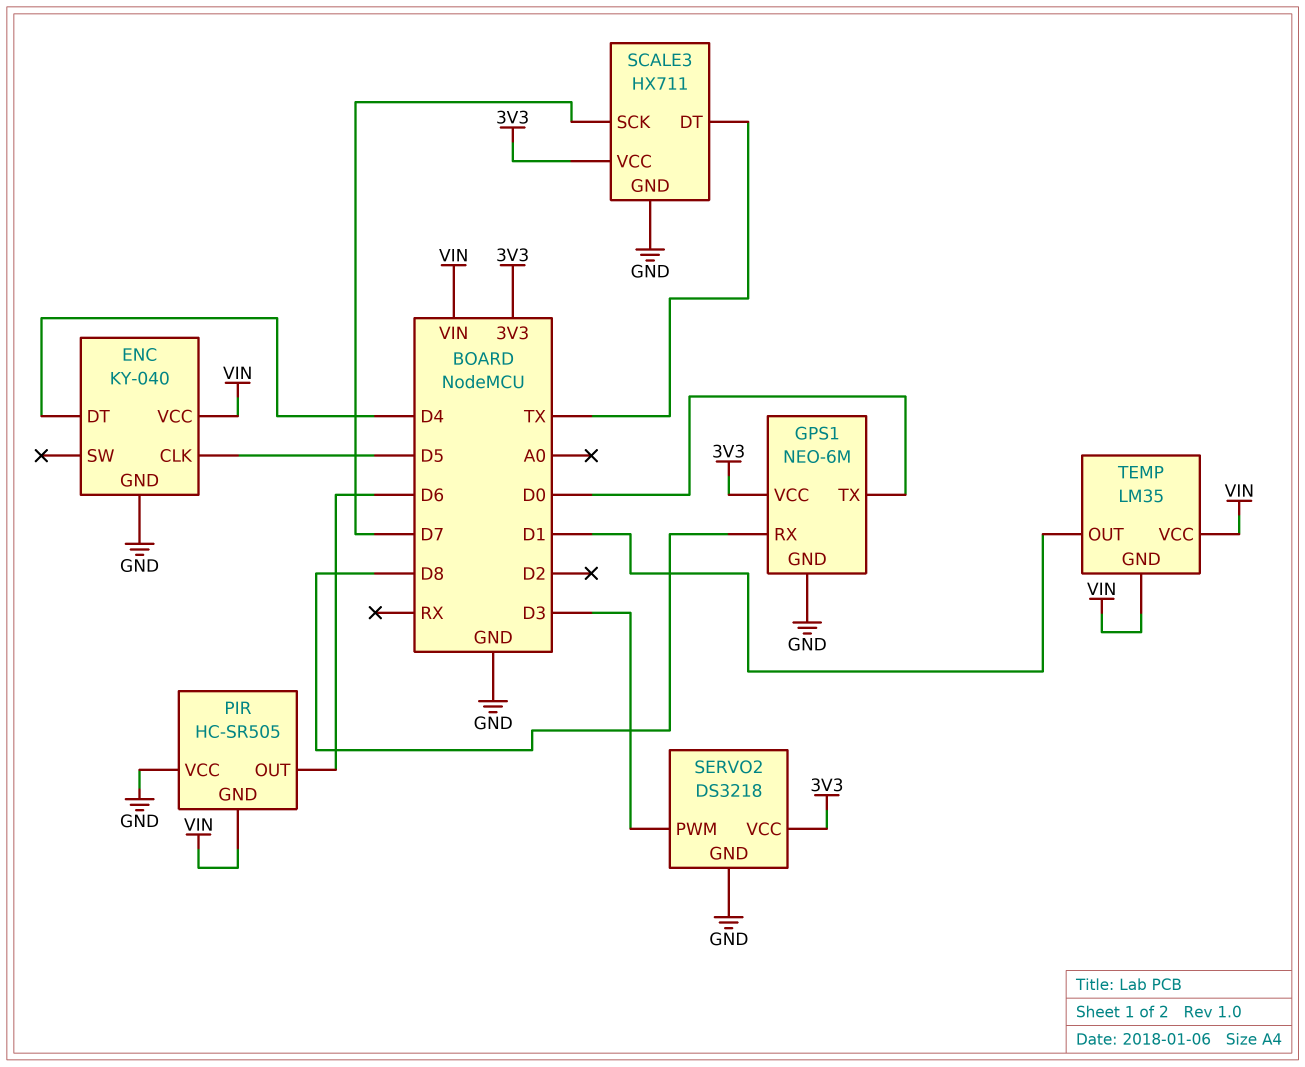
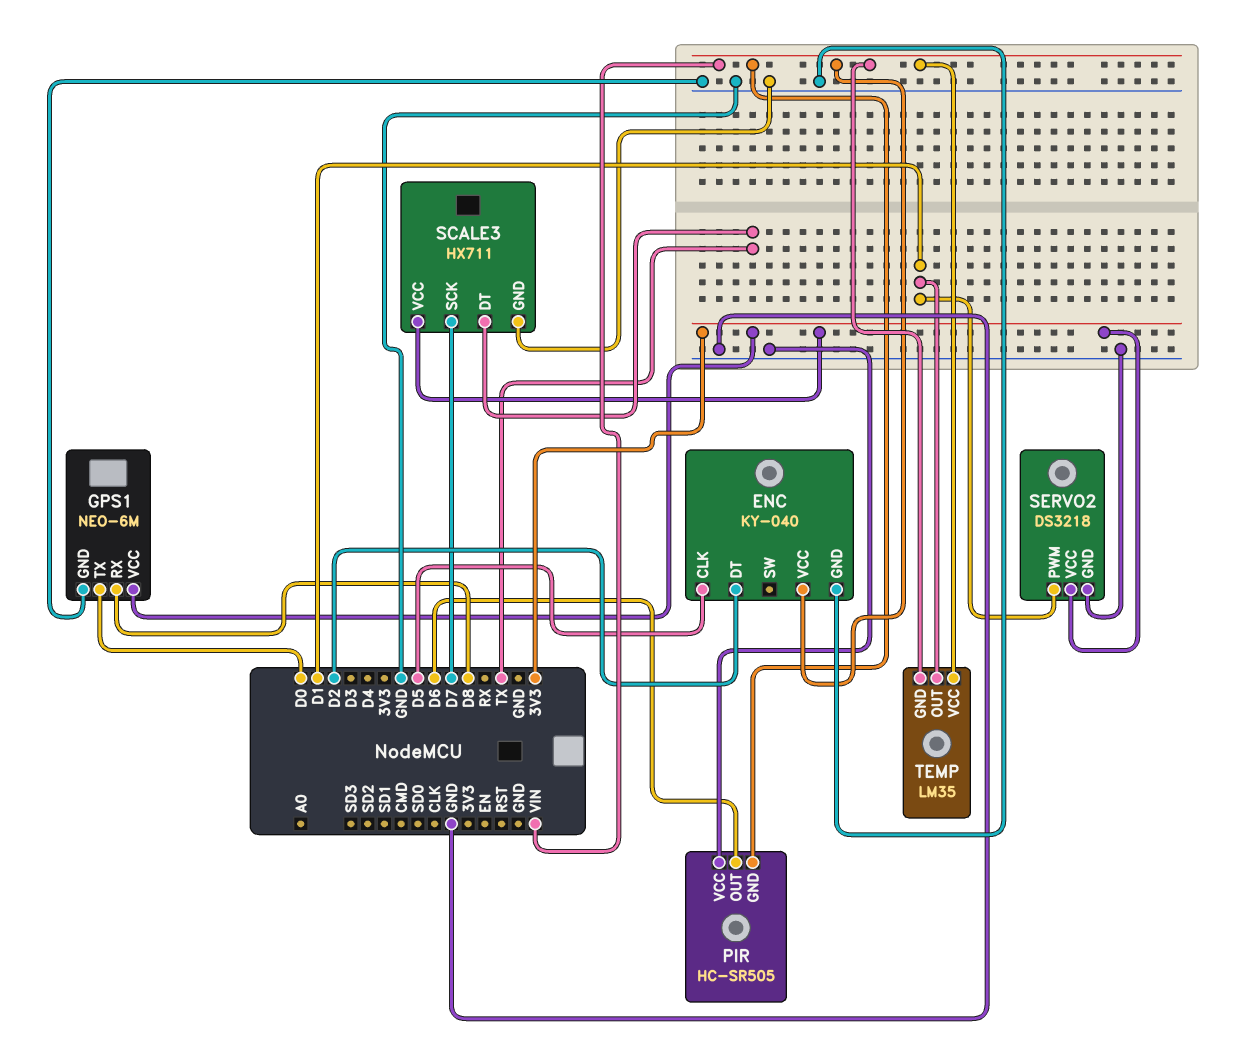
ENC pin DT: D4 -> D2
SERVO2 pin PWM: D3 -> D1

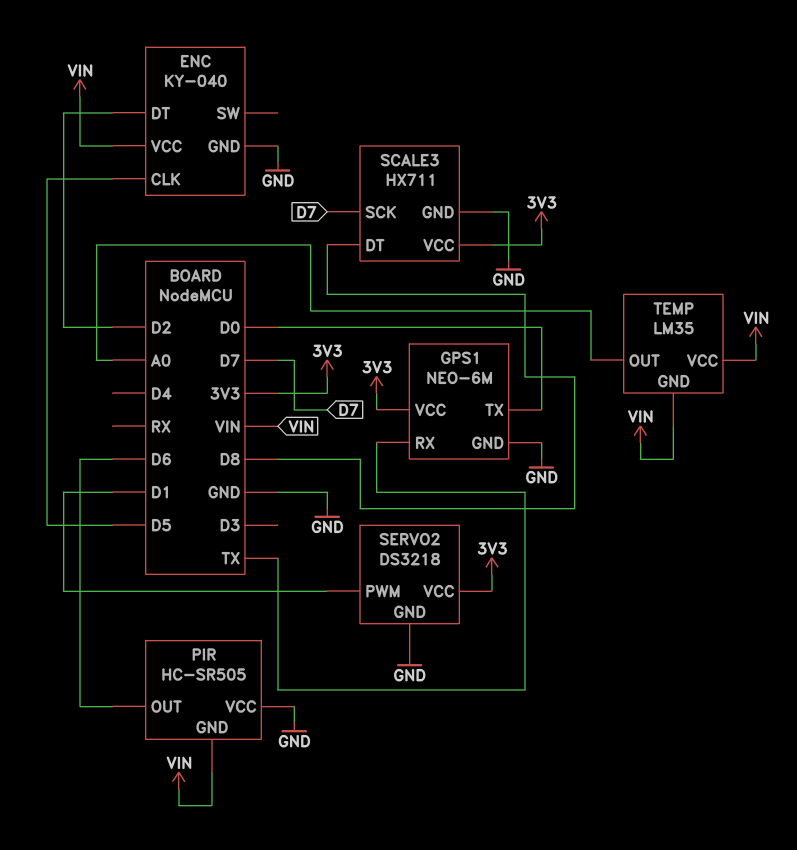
GPS1 pin RX: D8 -> TX
SCALE3 pin DT: TX -> D8
TEMP pin OUT: D1 -> A0

